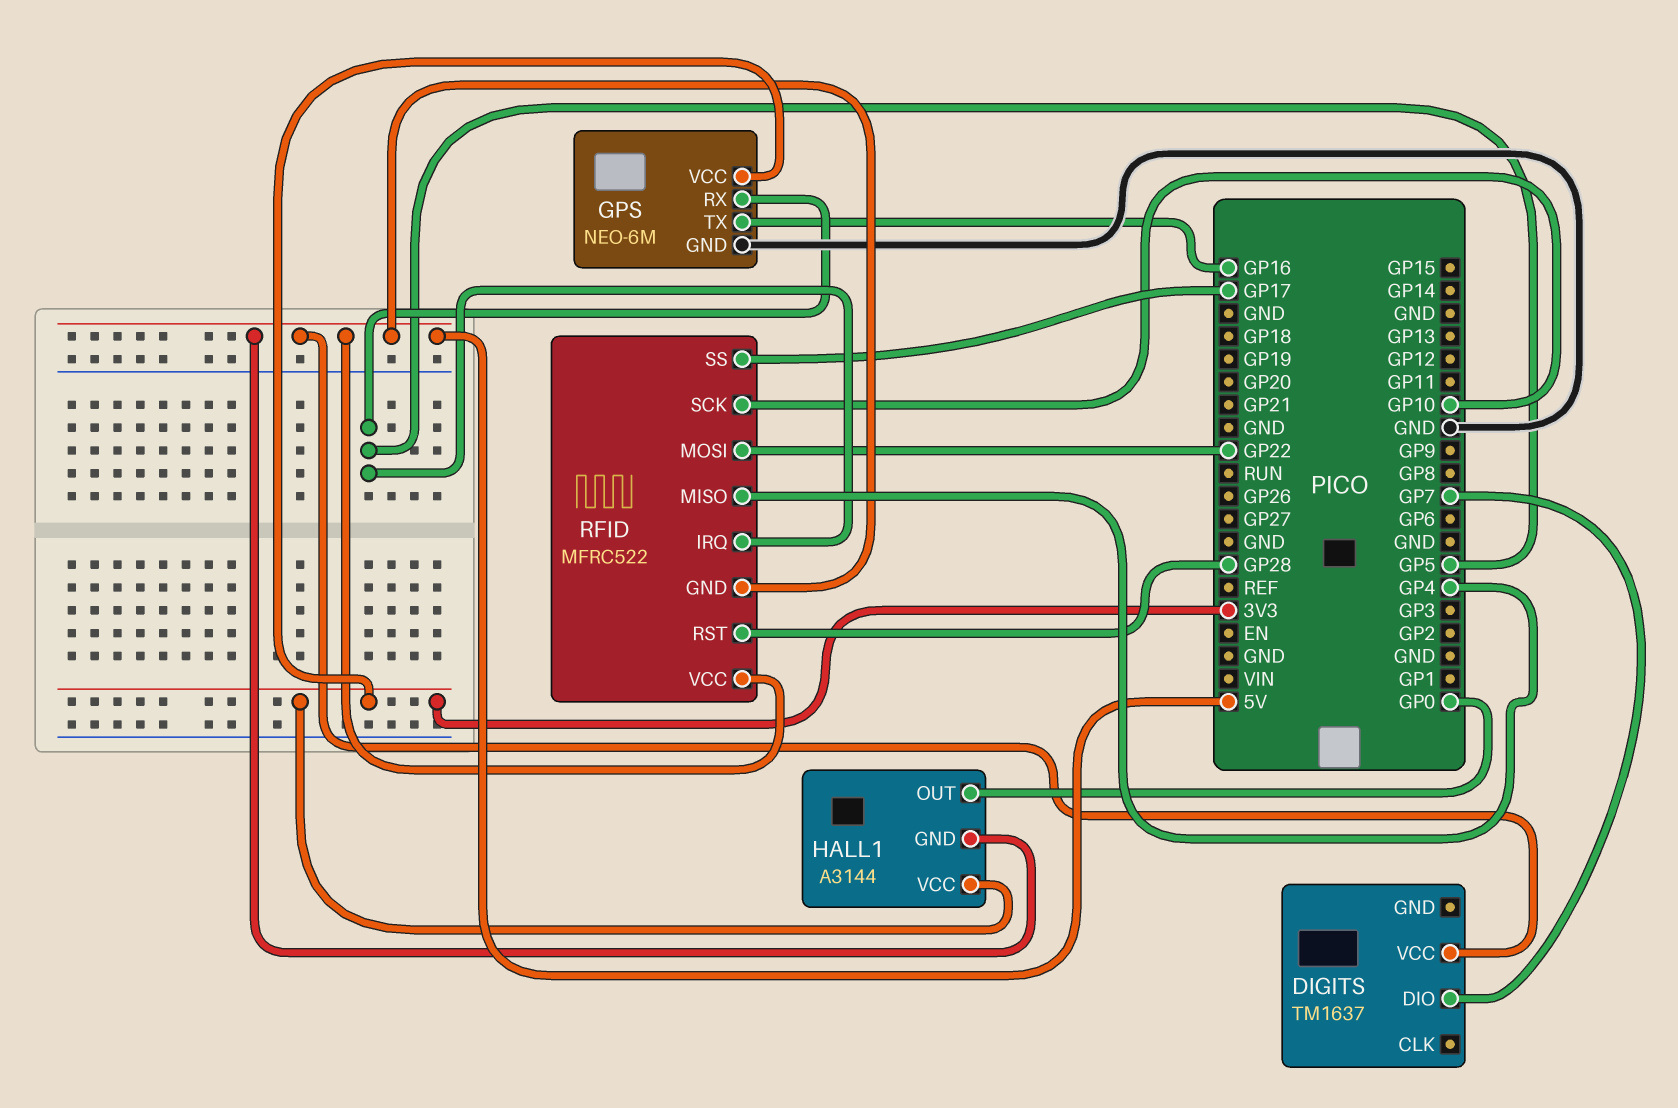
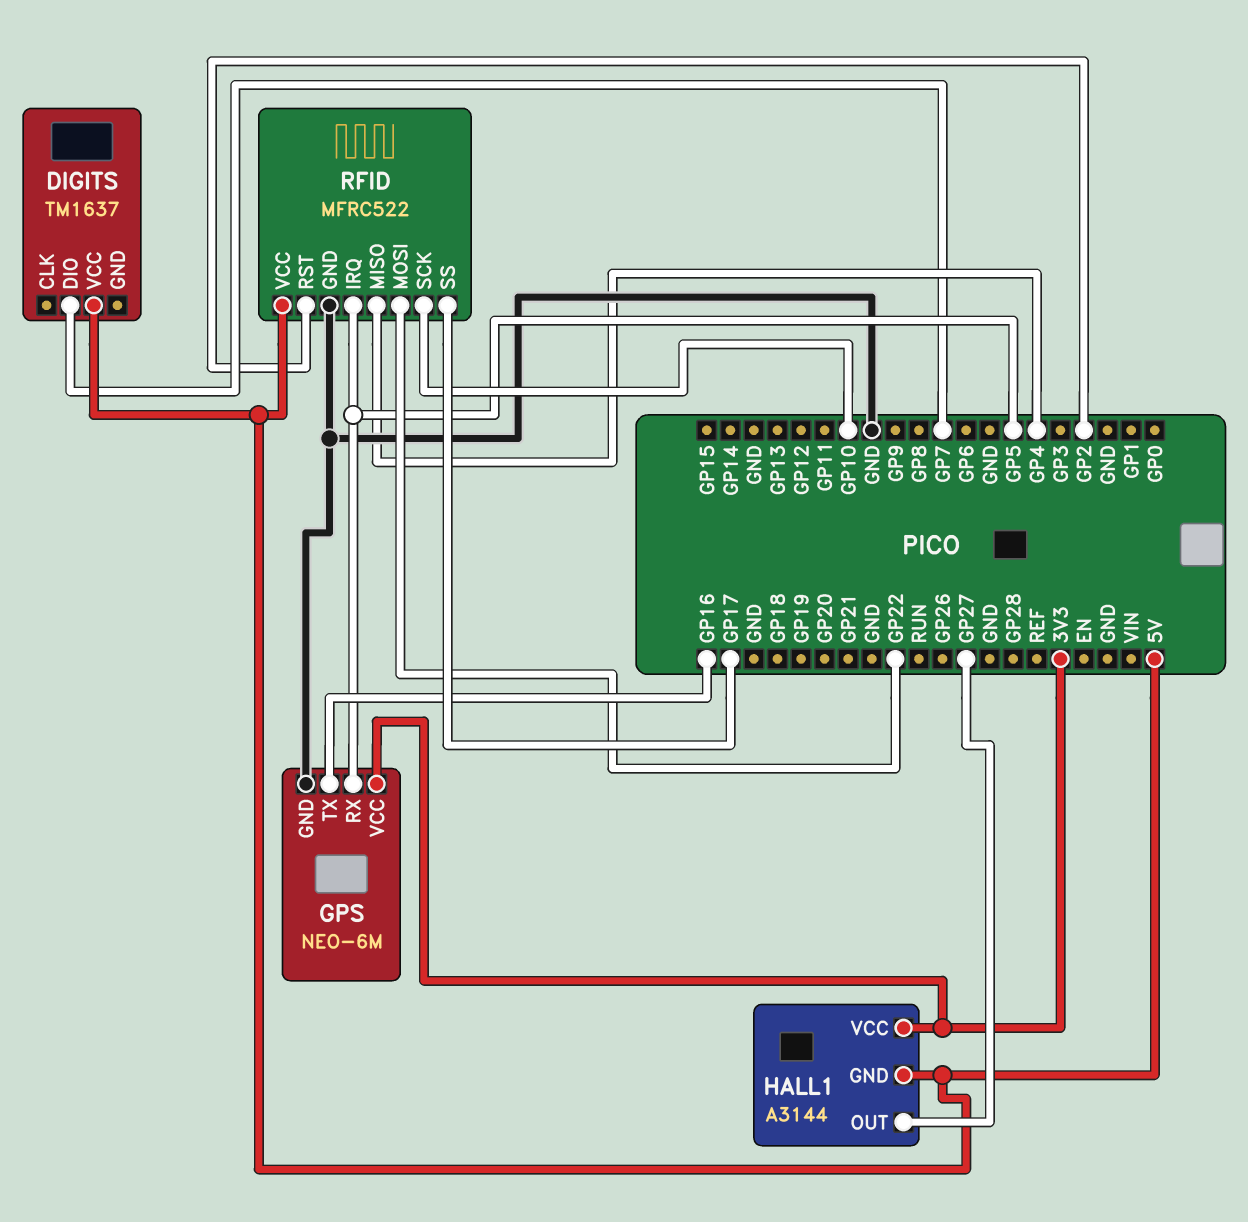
HALL1 pin OUT: GP0 -> GP27
RFID pin GND: 5V -> GND
RFID pin RST: GP28 -> GP2

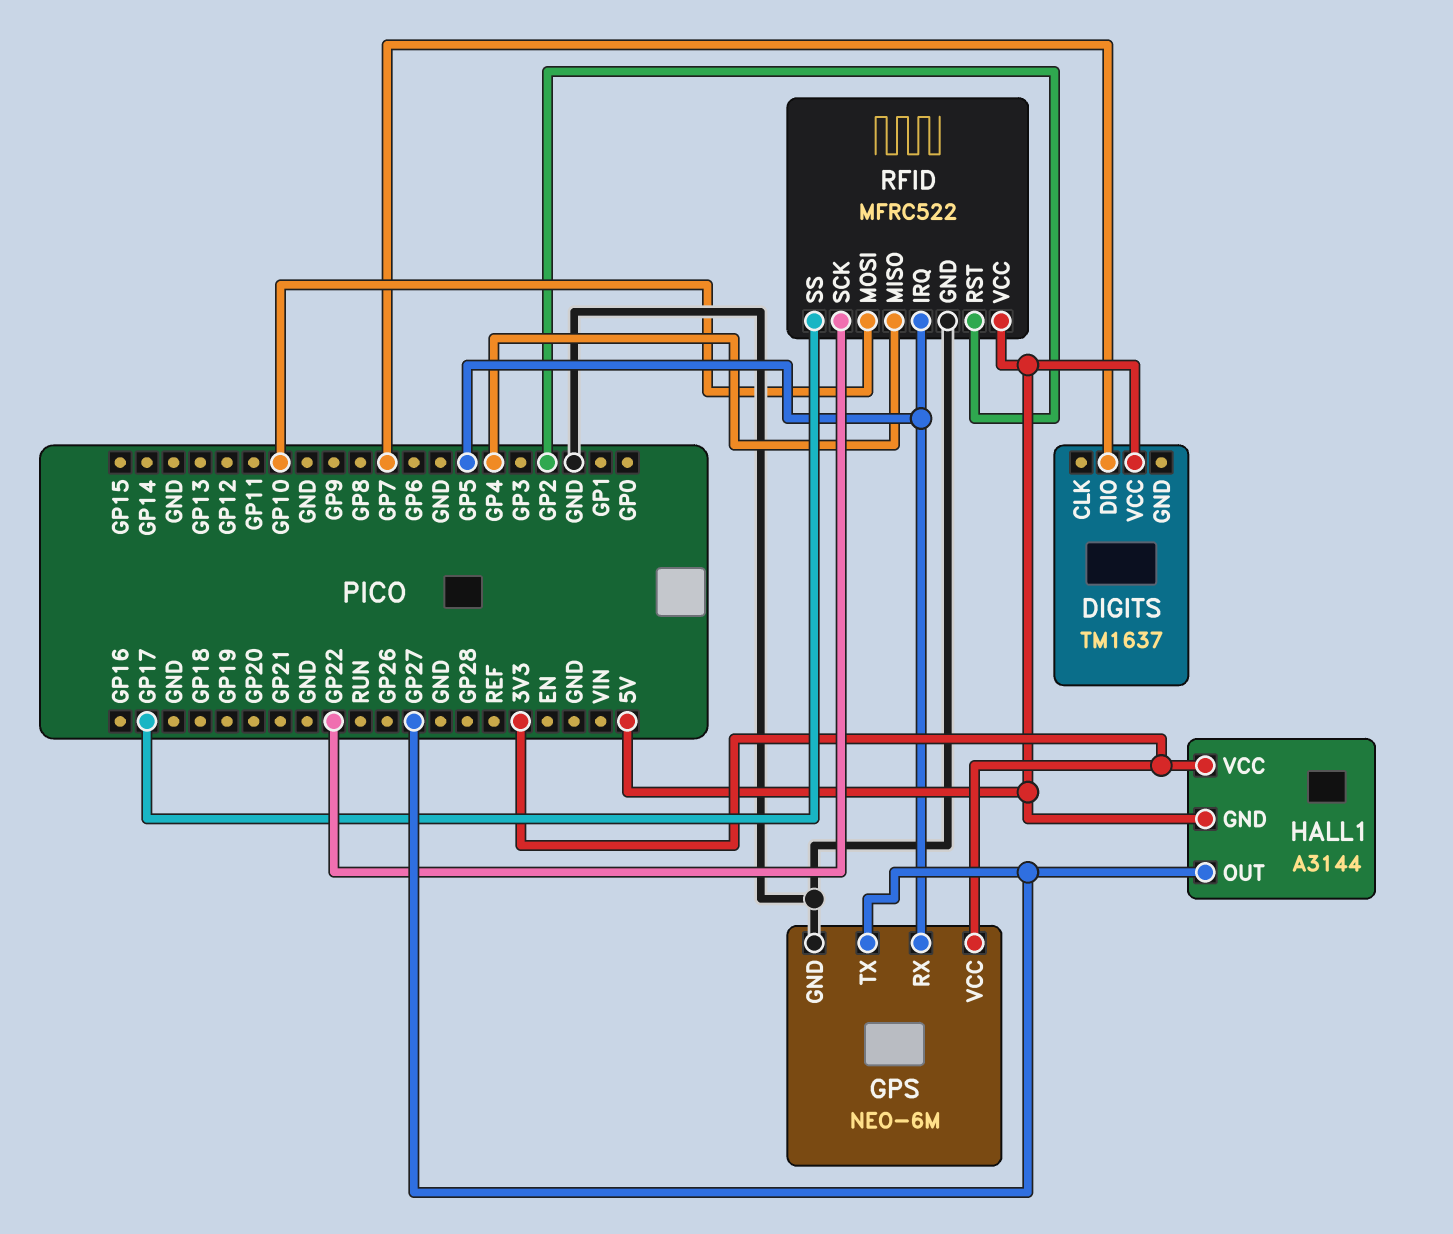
GPS pin TX: GP16 -> GP27
RFID pin MOSI: GP22 -> GP10
RFID pin SCK: GP10 -> GP22

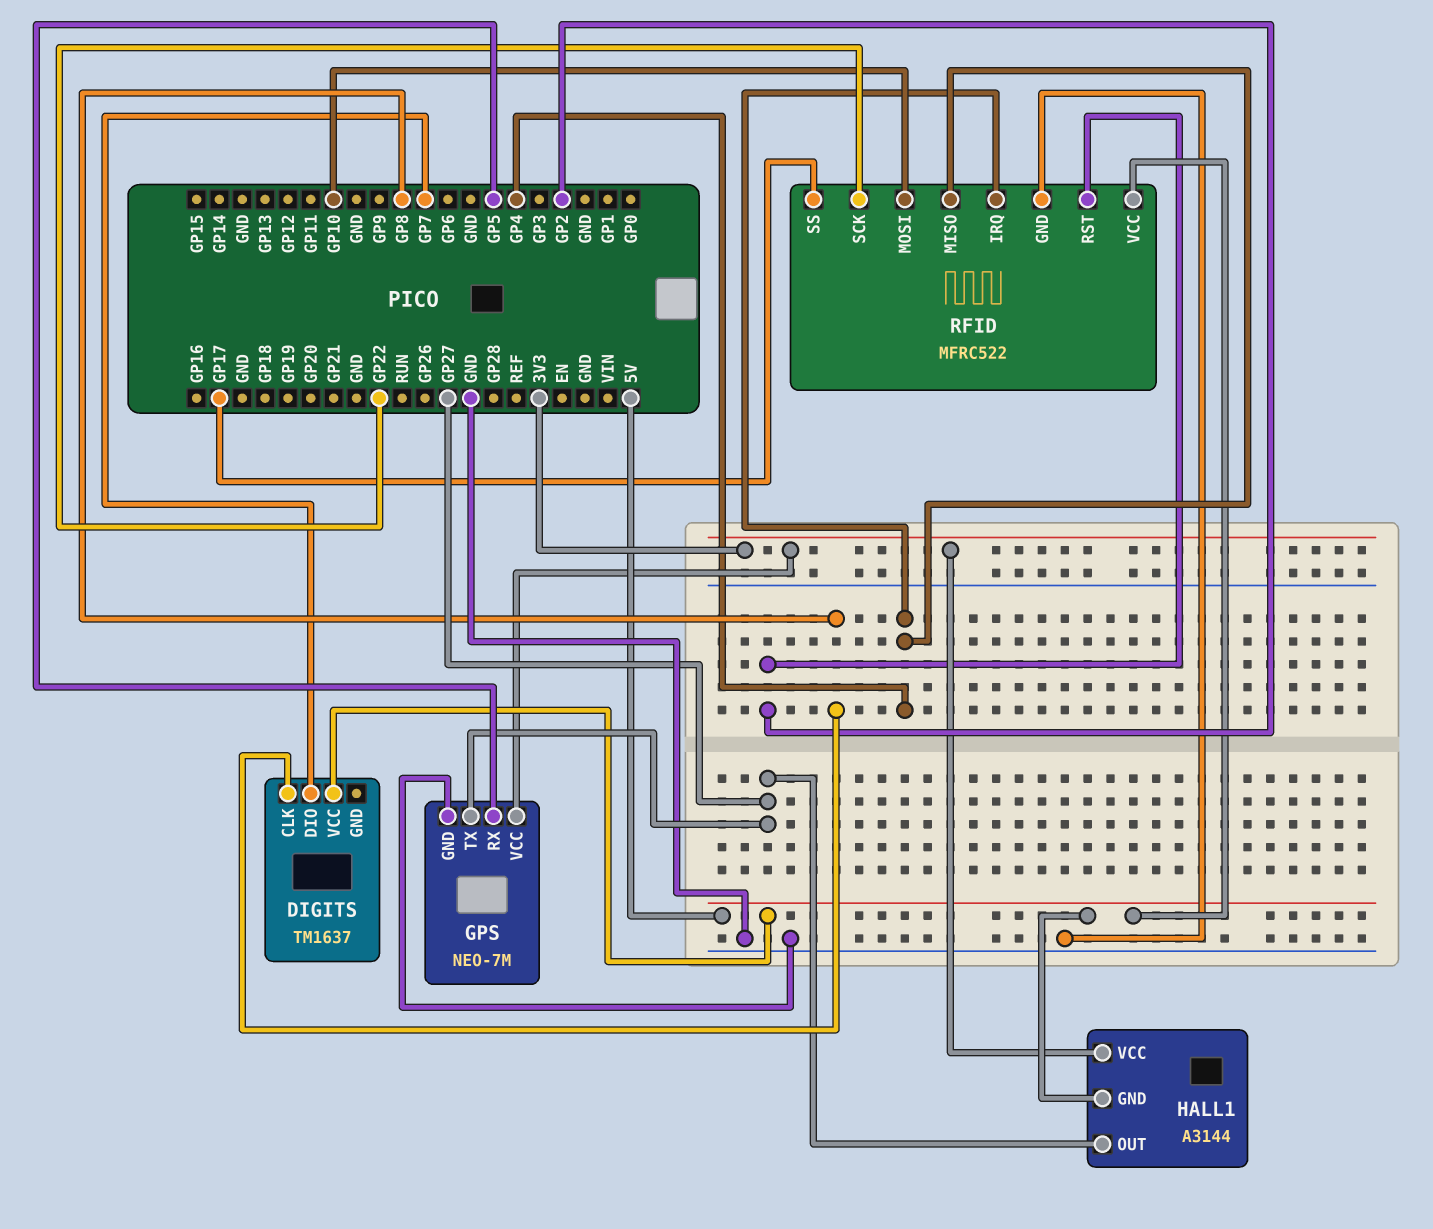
DIGITS pin CLK: none -> GP8
GPS: NEO-6M -> NEO-7M
RFID pin IRQ: GP5 -> GP4

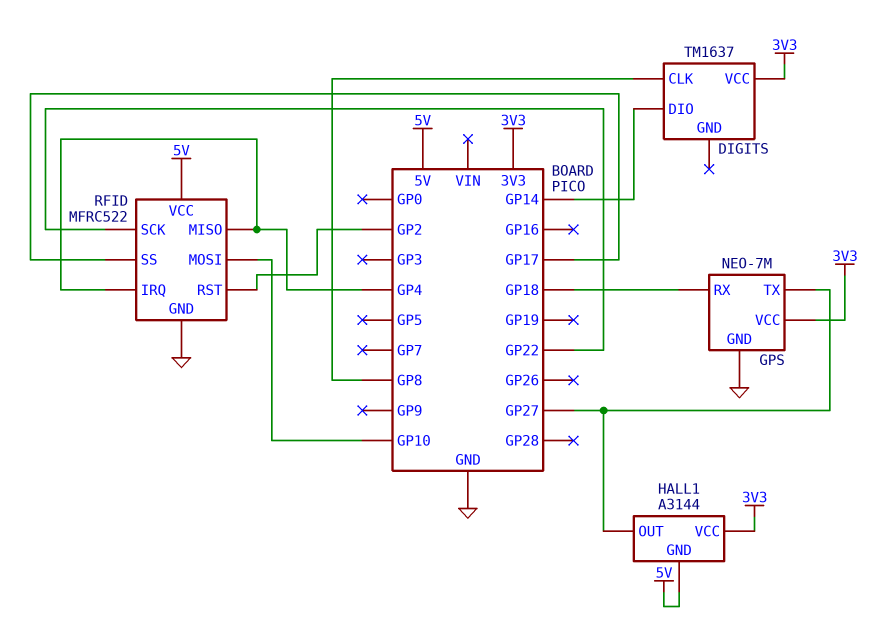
DIGITS pin DIO: GP7 -> GP14
DIGITS pin VCC: 5V -> 3V3
GPS pin RX: GP5 -> GP18

